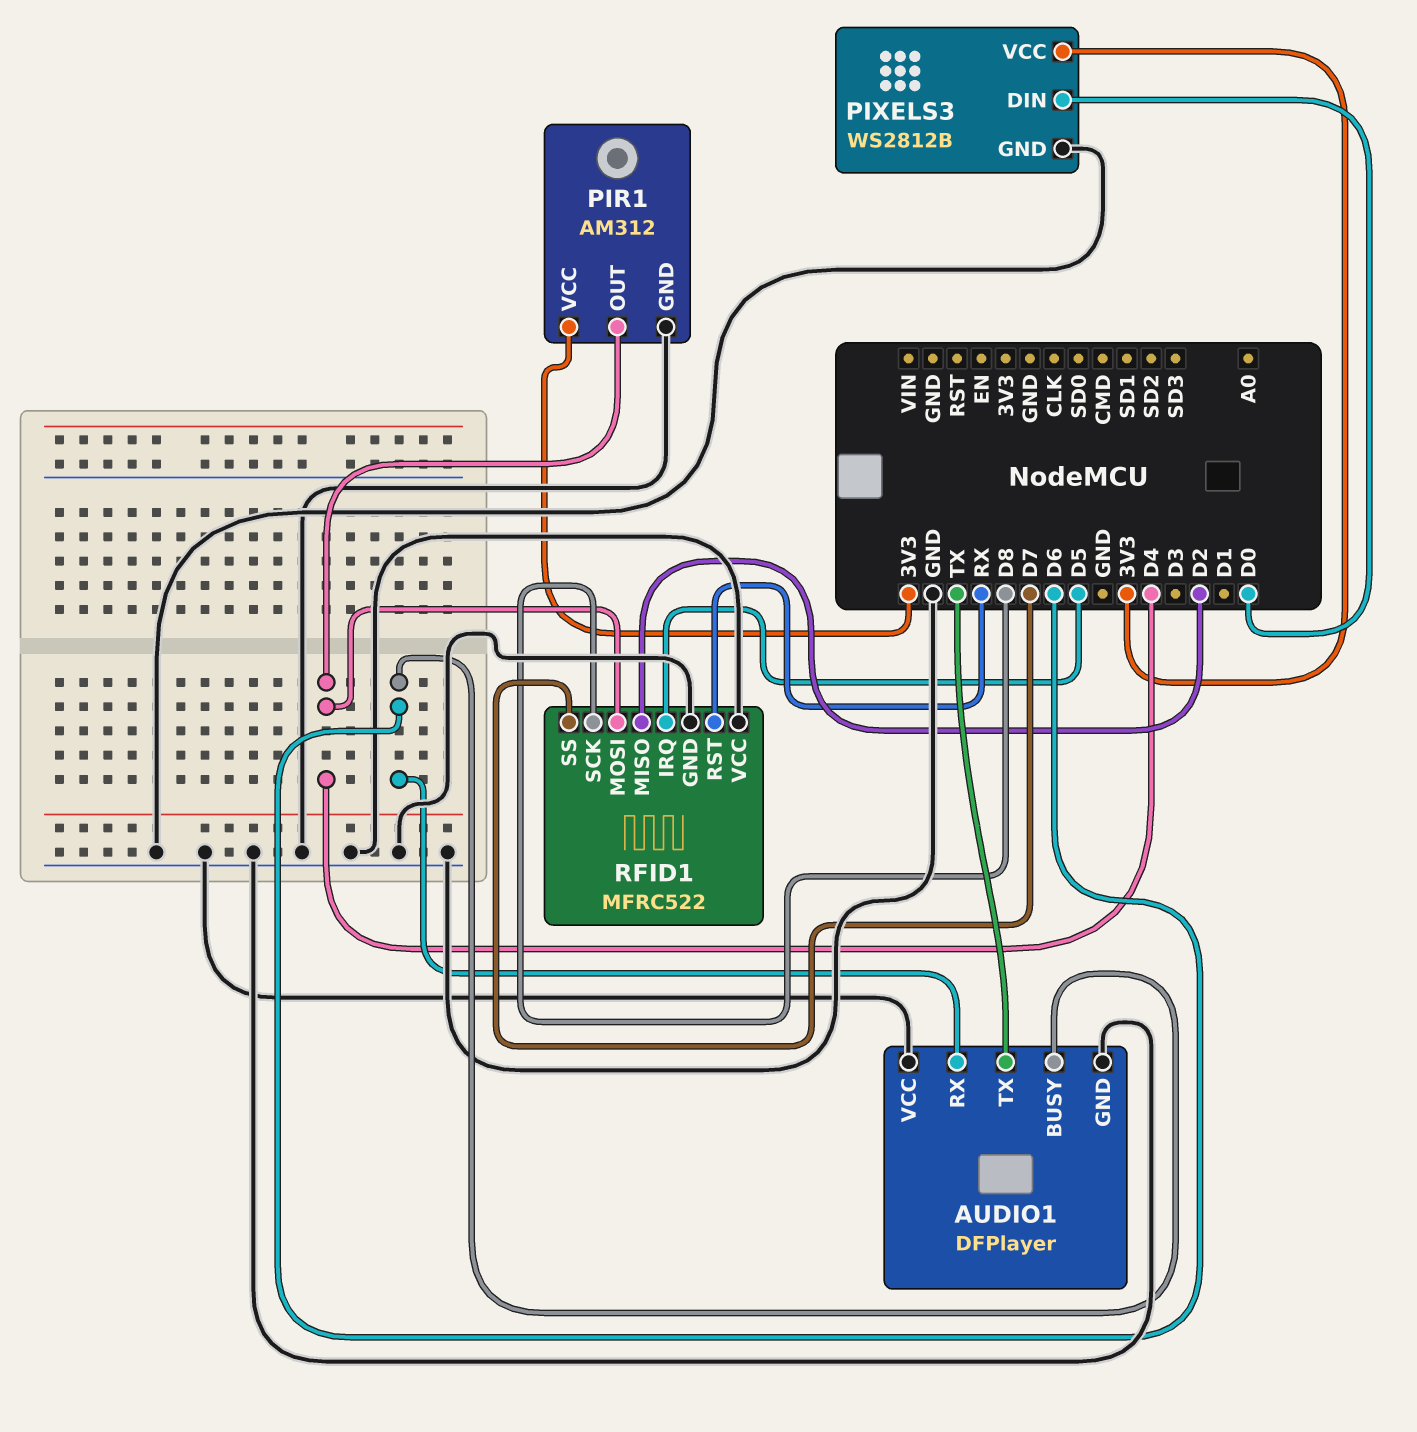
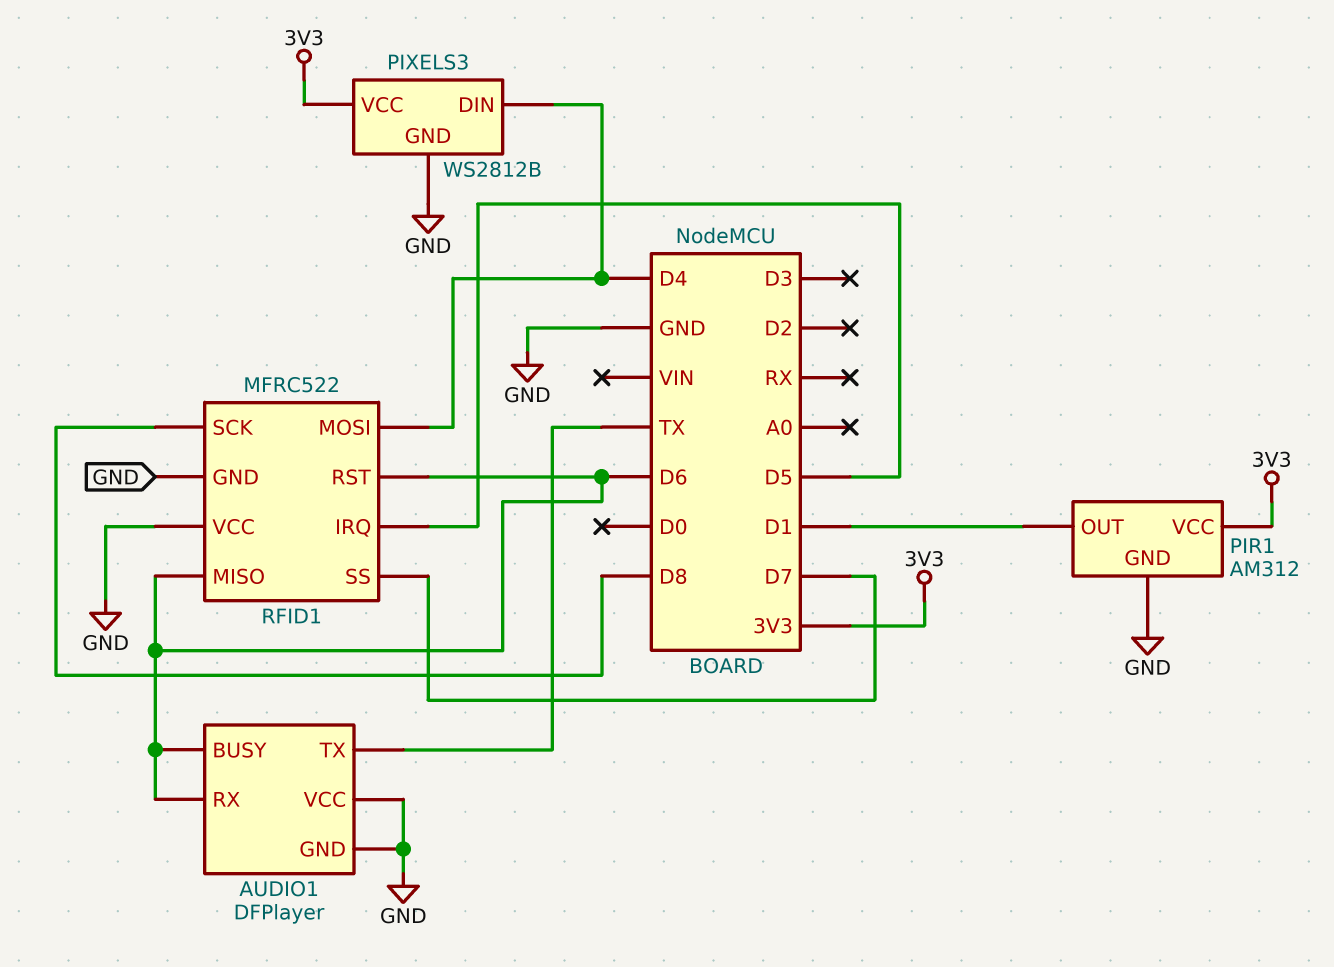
PIR1 pin OUT: D4 -> D1
PIXELS3 pin DIN: D0 -> D4
RFID1 pin MISO: D2 -> D6
RFID1 pin RST: RX -> D6

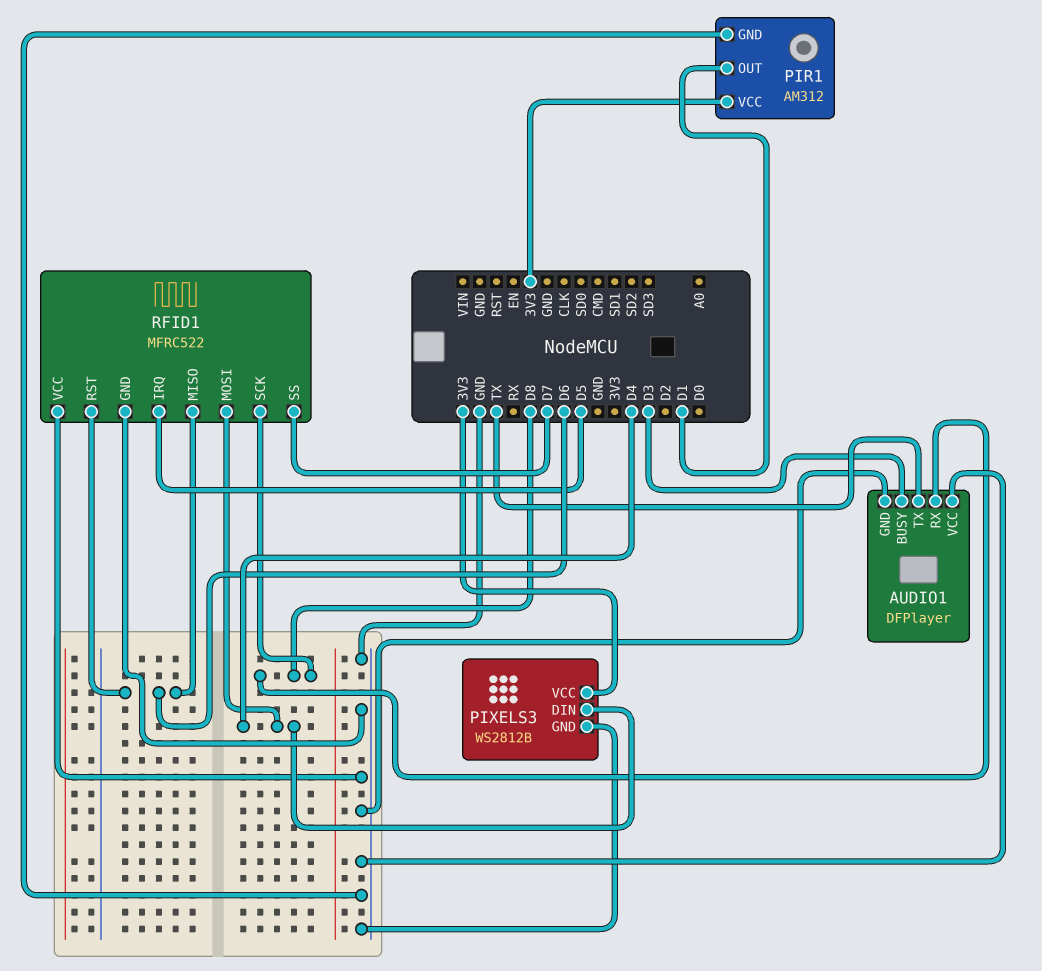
AUDIO1 pin BUSY: D6 -> D3
AUDIO1 pin RX: D6 -> D8

